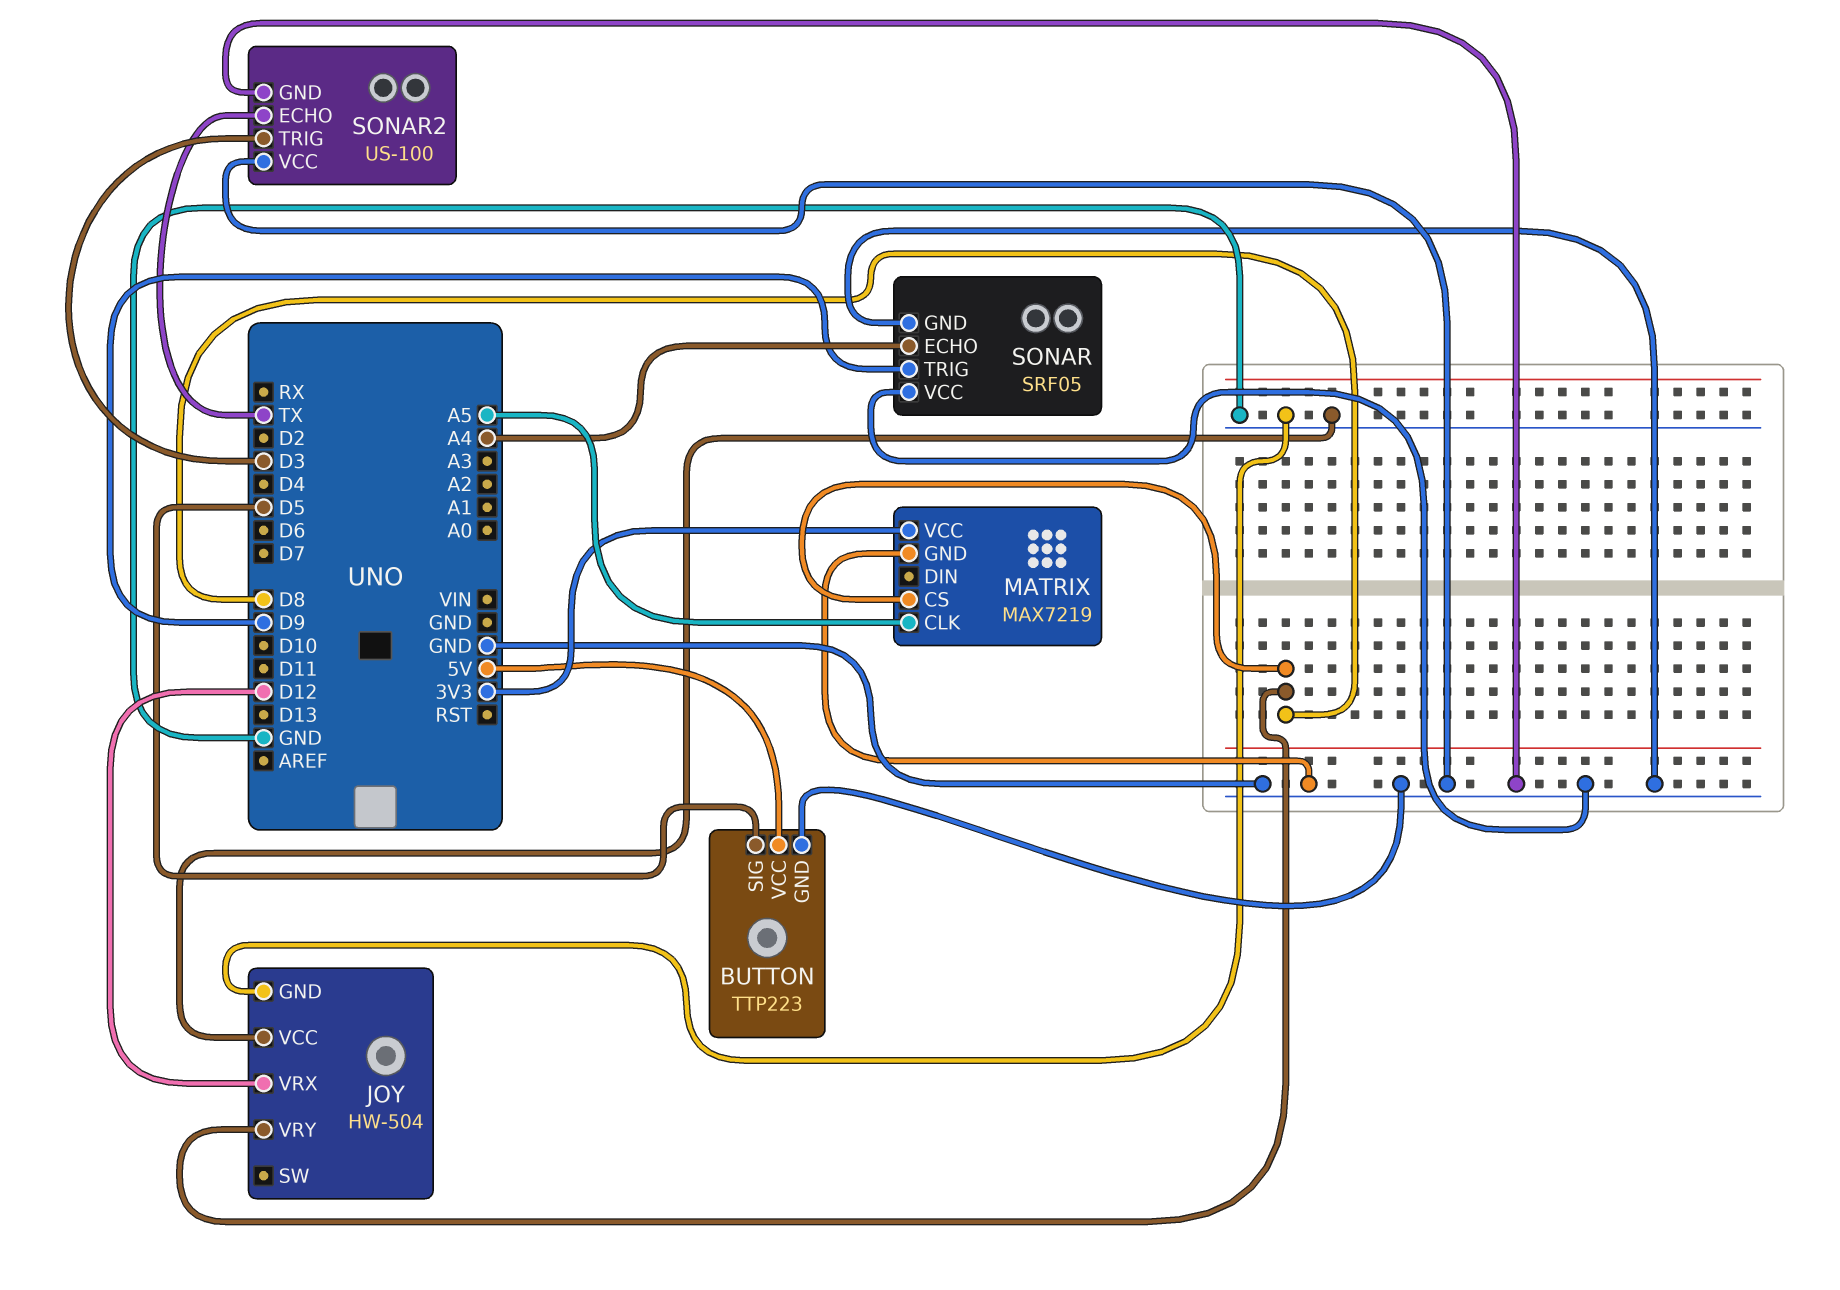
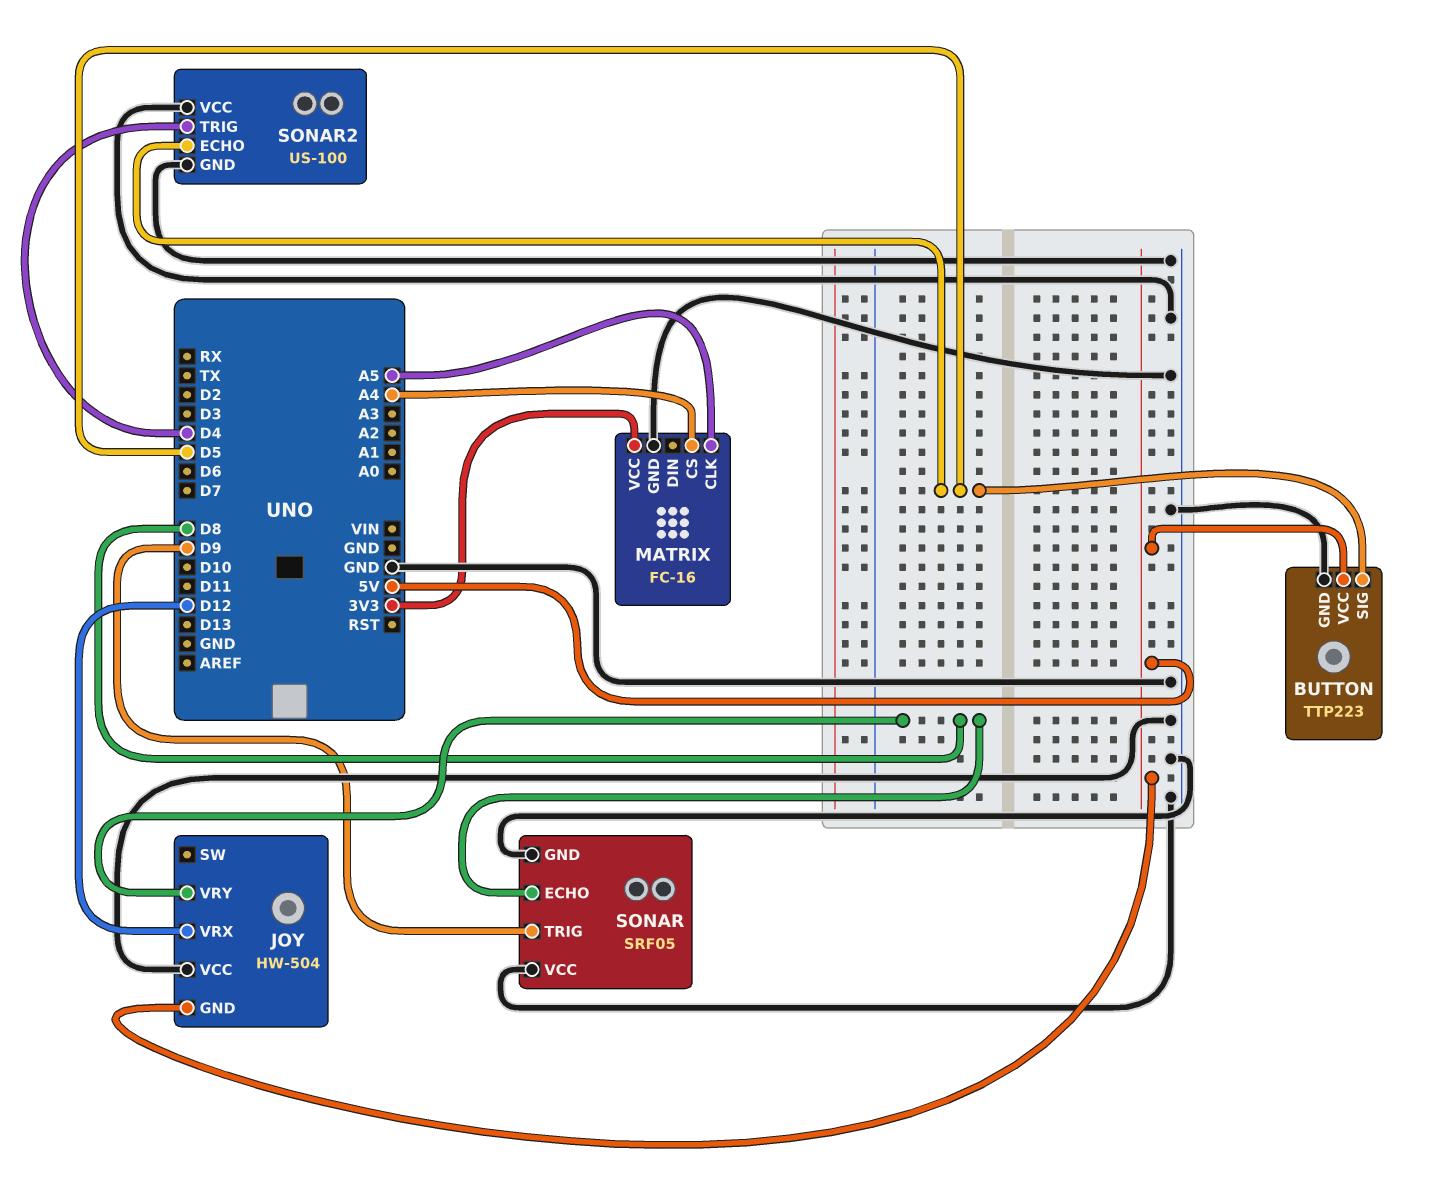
JOY pin GND: GND -> 5V
MATRIX: MAX7219 -> FC-16
MATRIX pin CS: D8 -> A4
SONAR pin ECHO: A4 -> D8
SONAR2 pin ECHO: TX -> D5
SONAR2 pin TRIG: D3 -> D4

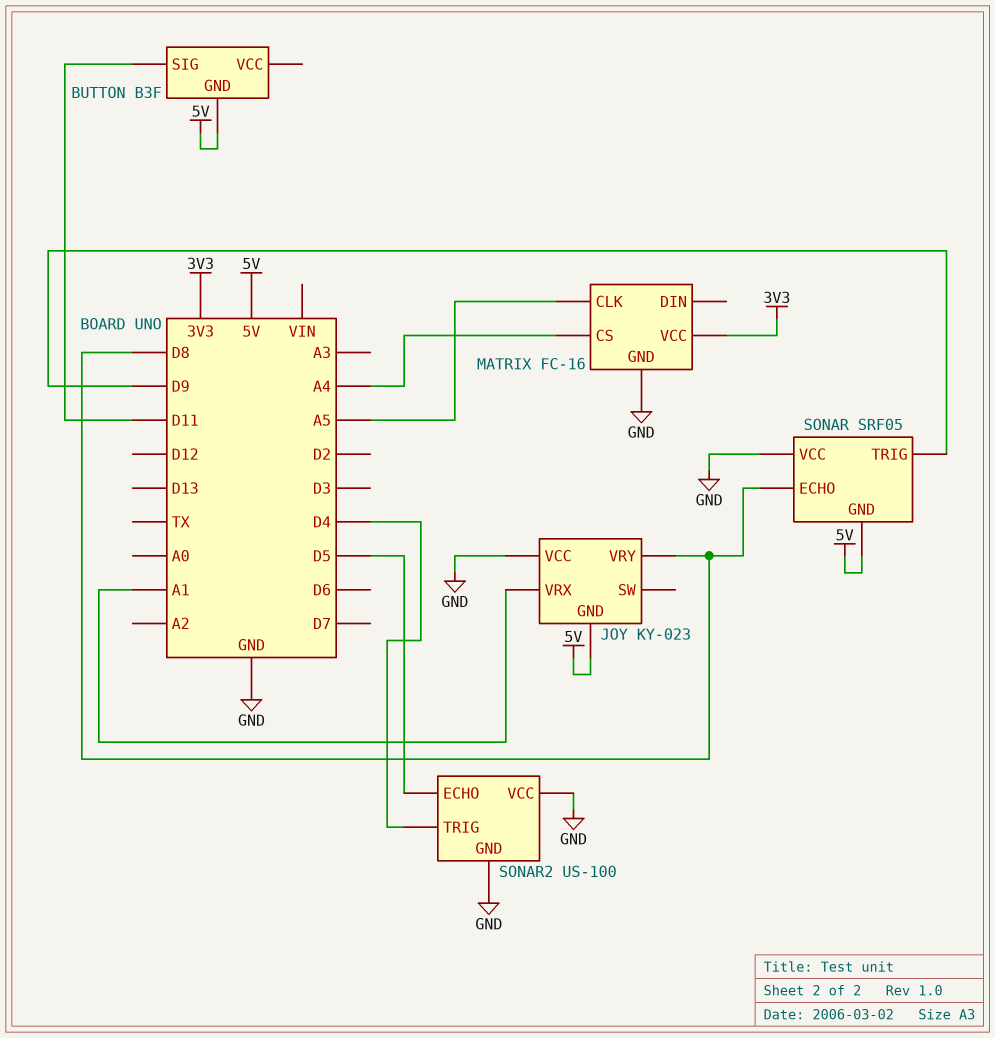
BUTTON: TTP223 -> B3F
BUTTON pin GND: GND -> 5V
BUTTON pin SIG: D5 -> D11
BUTTON pin VCC: 5V -> none
JOY: HW-504 -> KY-023
JOY pin VRX: D12 -> A1
SONAR pin GND: GND -> 5V

